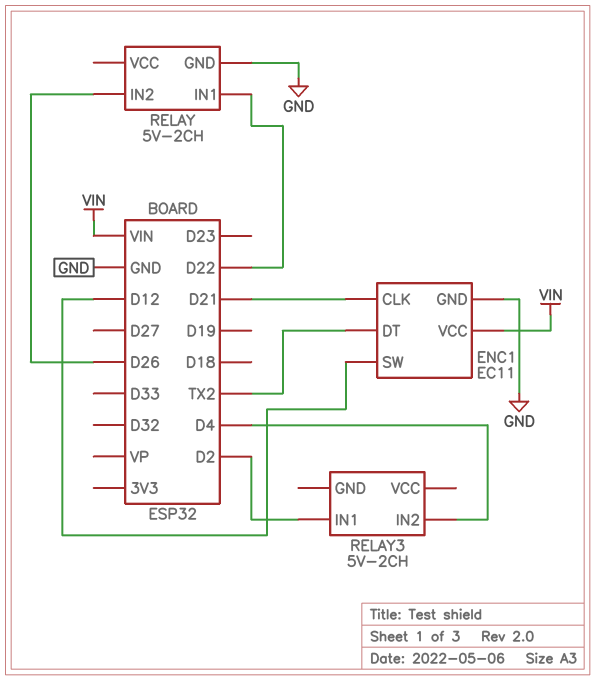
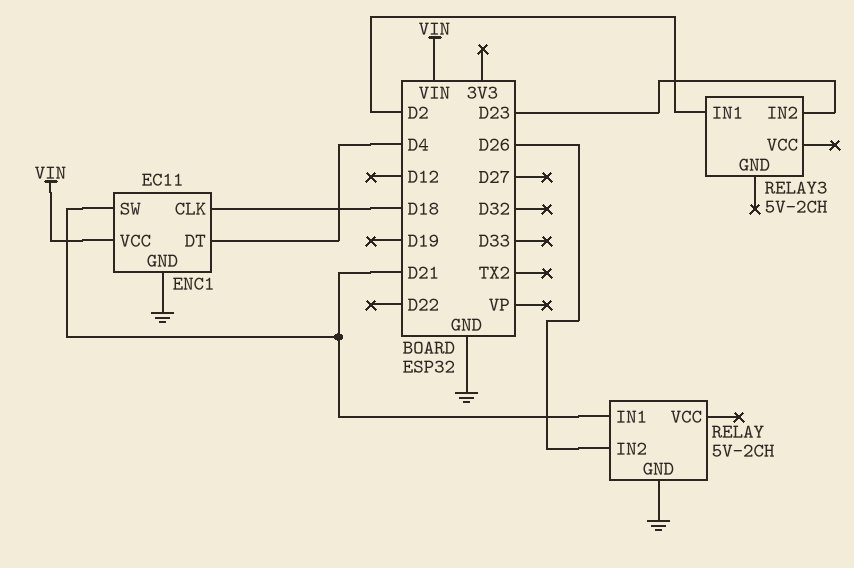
ENC1 pin CLK: D21 -> D18
ENC1 pin DT: TX2 -> D4
ENC1 pin SW: D12 -> D21
RELAY pin IN1: D22 -> D21
RELAY3 pin IN2: D4 -> D23

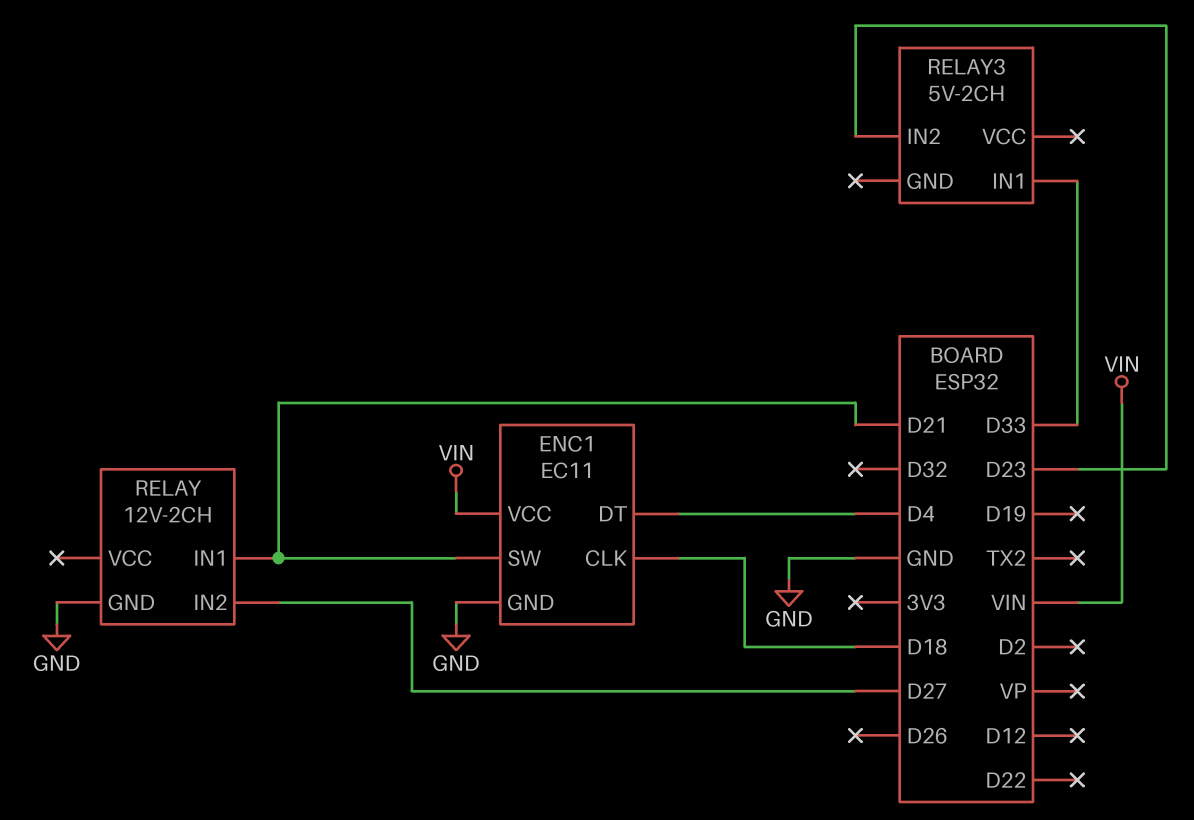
RELAY: 5V-2CH -> 12V-2CH
RELAY pin IN2: D26 -> D27
RELAY3 pin IN1: D2 -> D33

